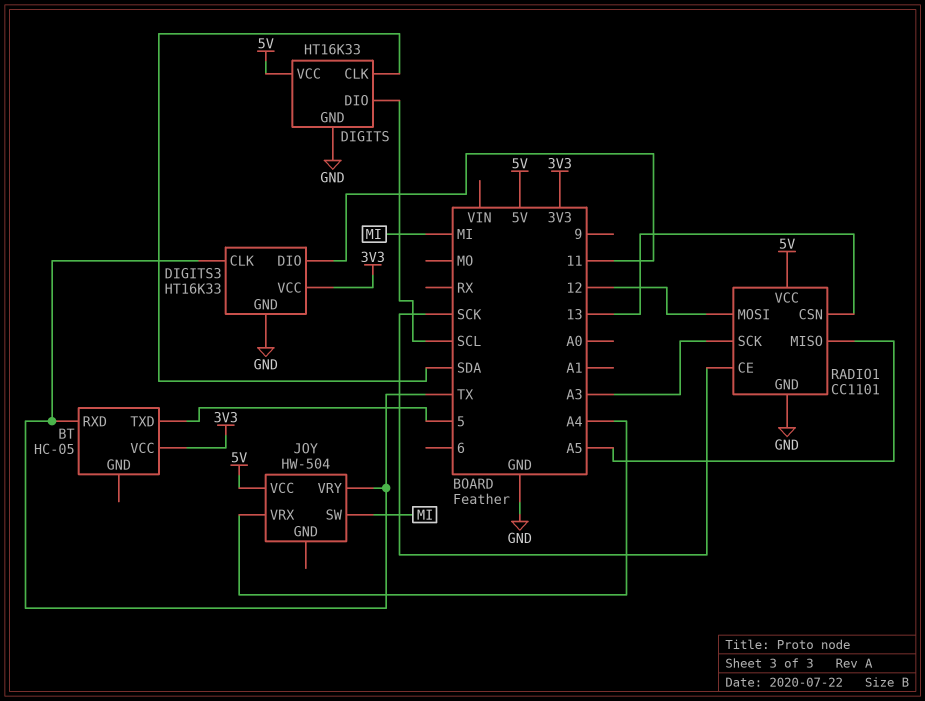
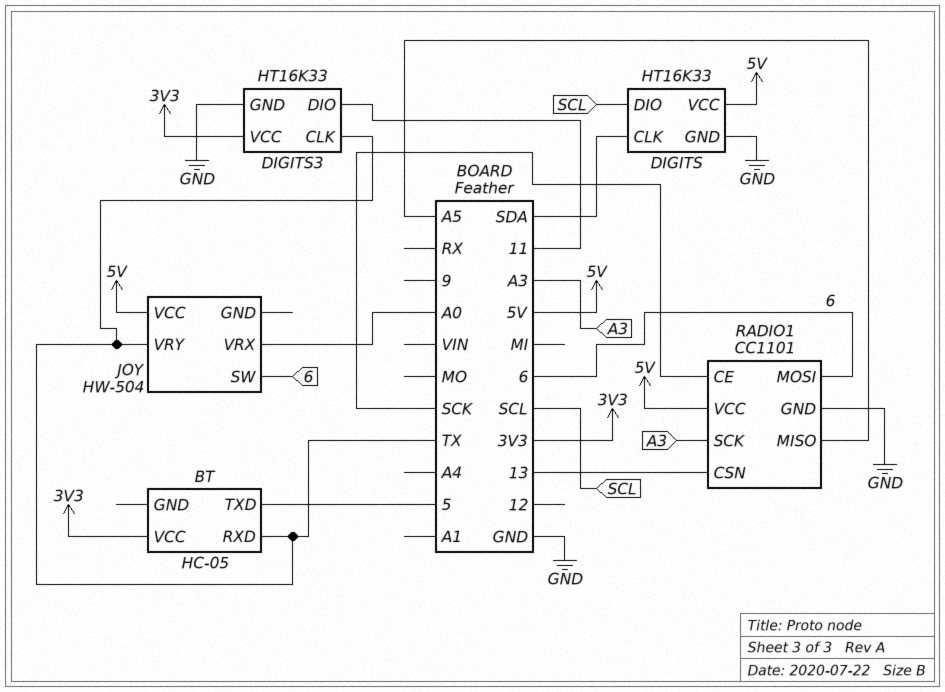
JOY pin SW: MI -> 6
JOY pin VRX: A4 -> A0
RADIO1 pin MOSI: 12 -> 6

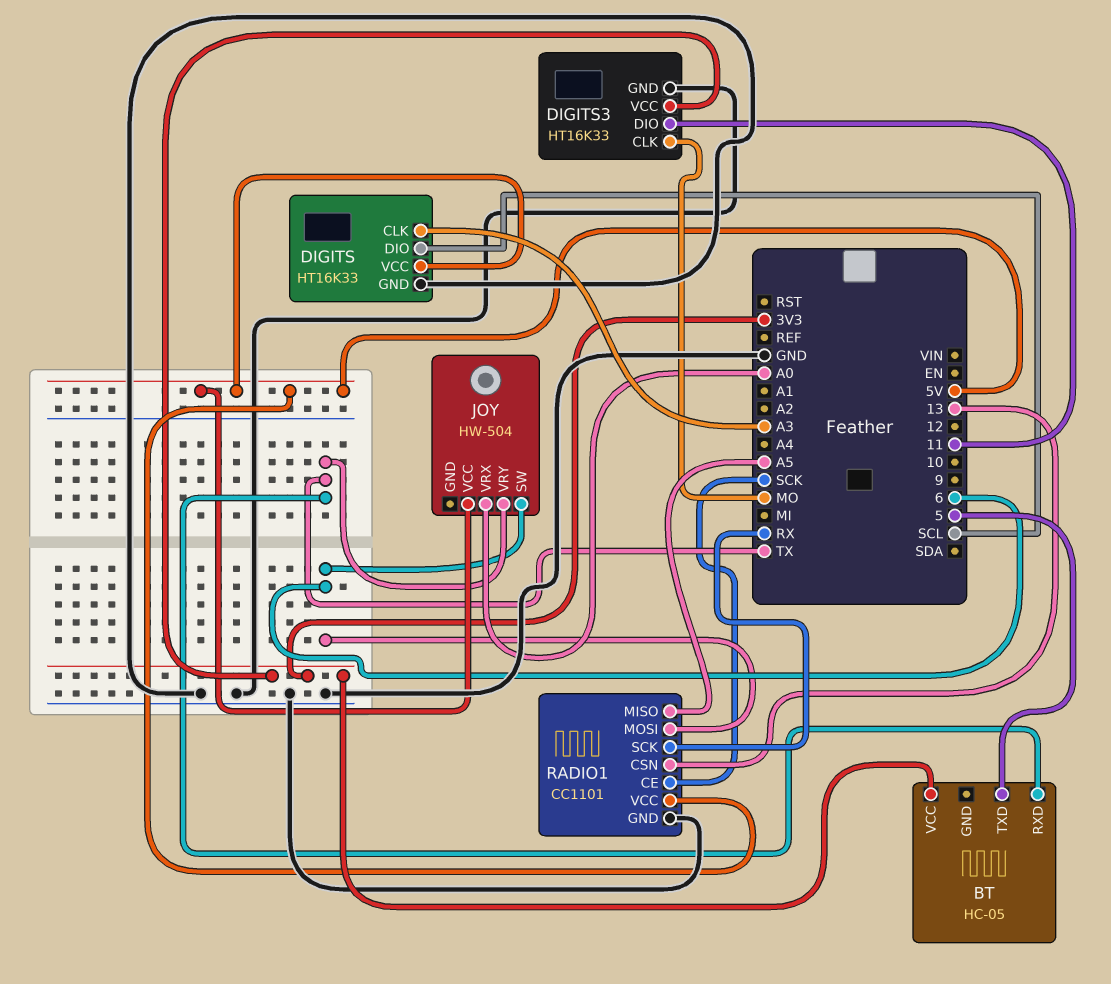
DIGITS pin CLK: SDA -> A3
DIGITS3 pin CLK: TX -> MO
RADIO1 pin SCK: A3 -> RX

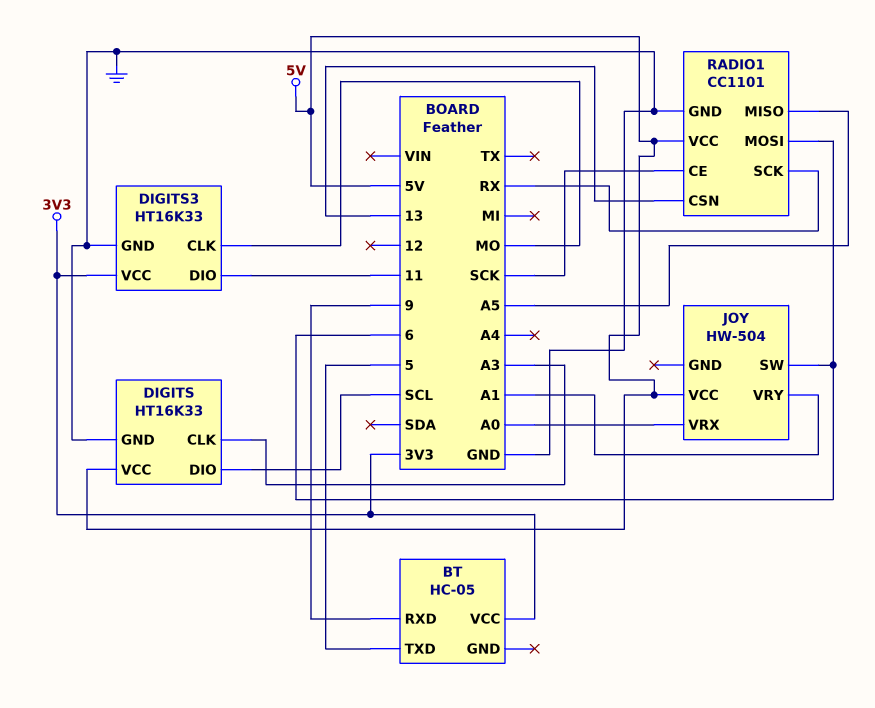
BT pin RXD: TX -> 9
JOY pin VRY: TX -> A1

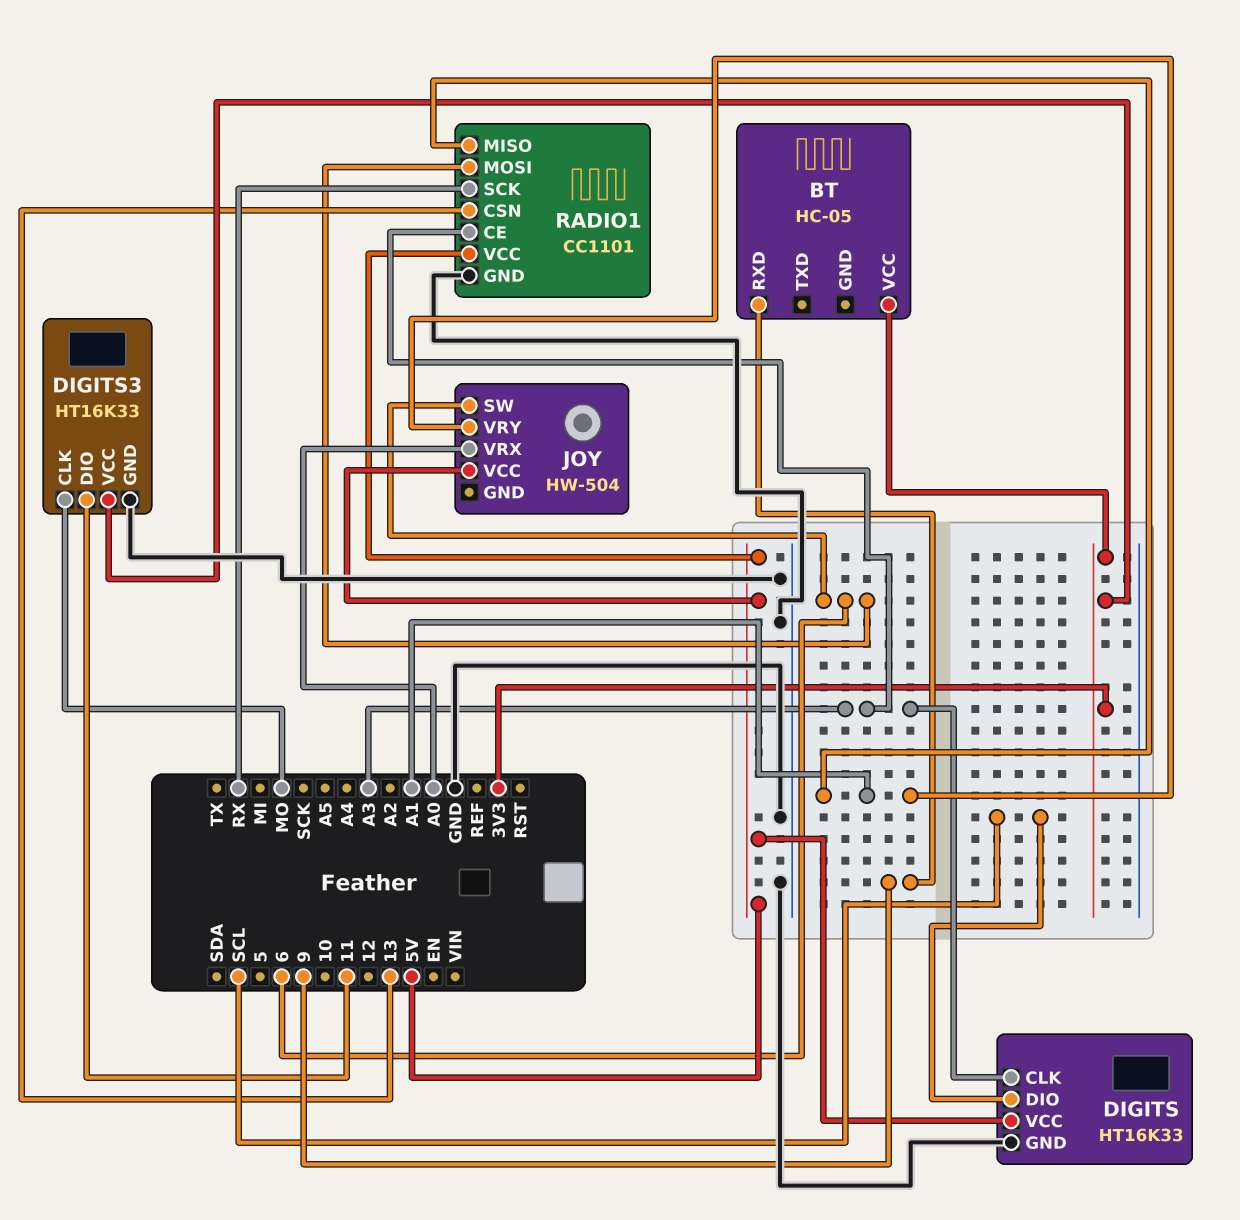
BT pin TXD: 5 -> none
RADIO1 pin CE: SCK -> A3
RADIO1 pin MISO: A5 -> A1

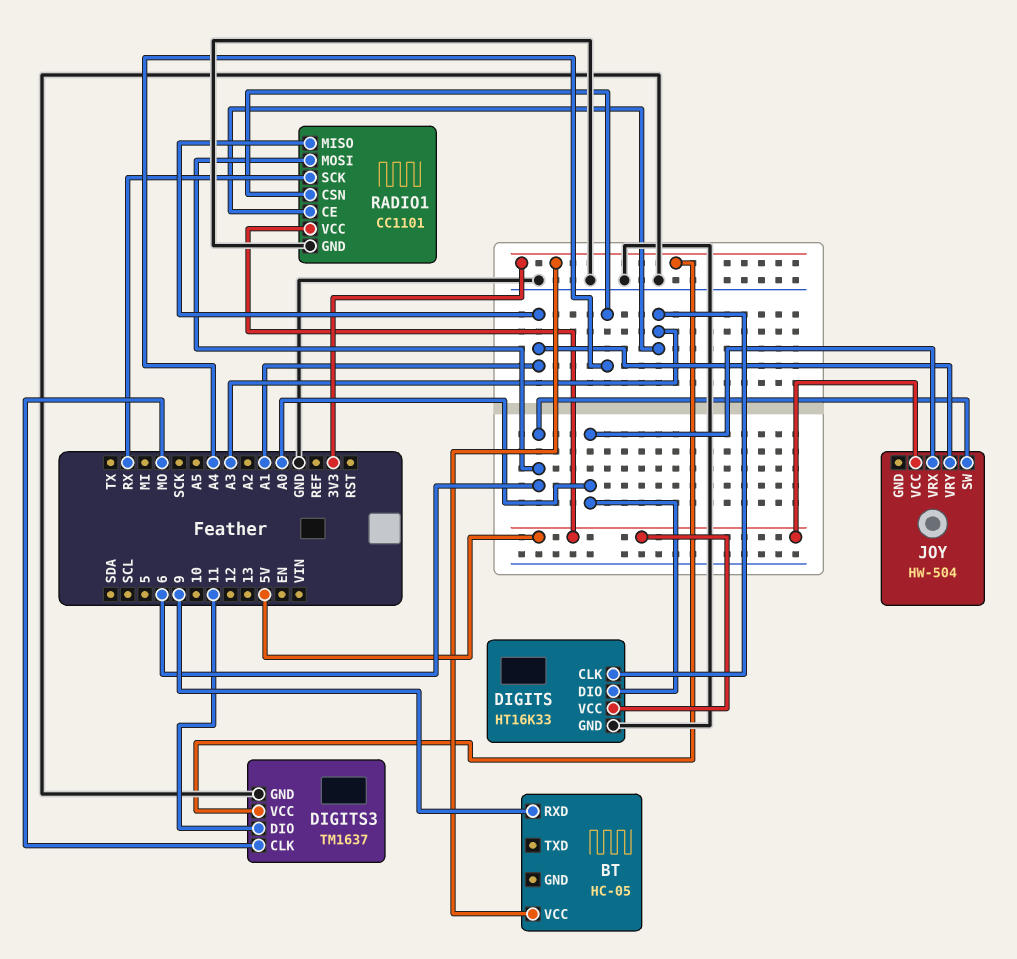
DIGITS pin DIO: SCL -> A0
DIGITS3: HT16K33 -> TM1637
RADIO1 pin CSN: 13 -> A4

